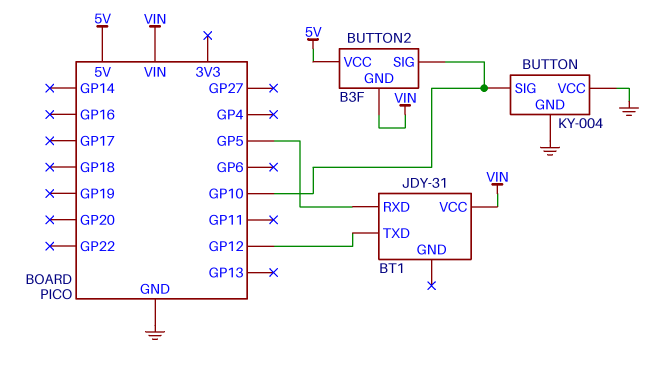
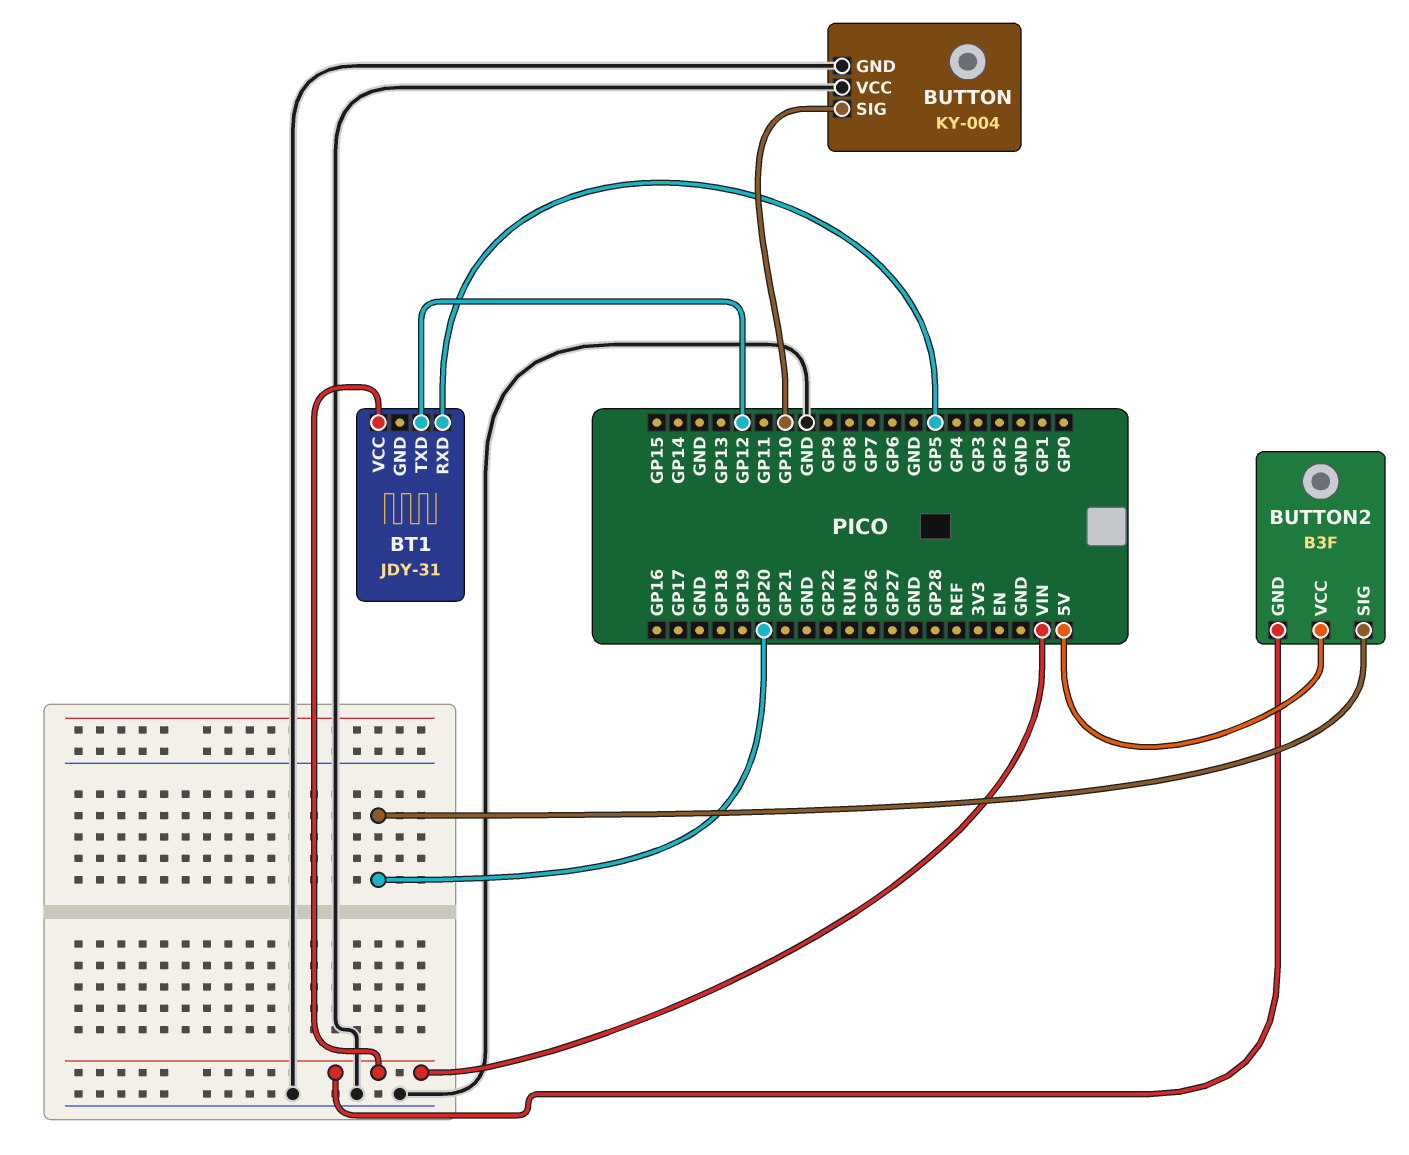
BUTTON2 pin SIG: GP10 -> GP20

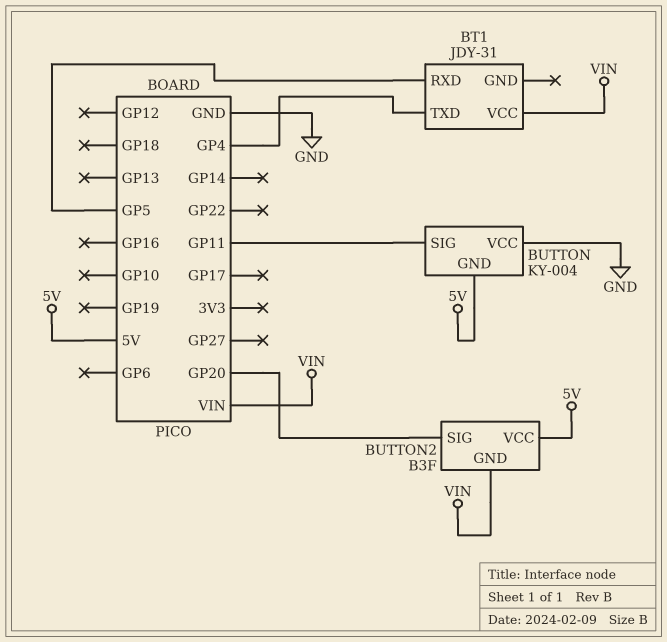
BT1 pin TXD: GP12 -> GP4
BUTTON pin GND: GND -> 5V
BUTTON pin SIG: GP10 -> GP11

